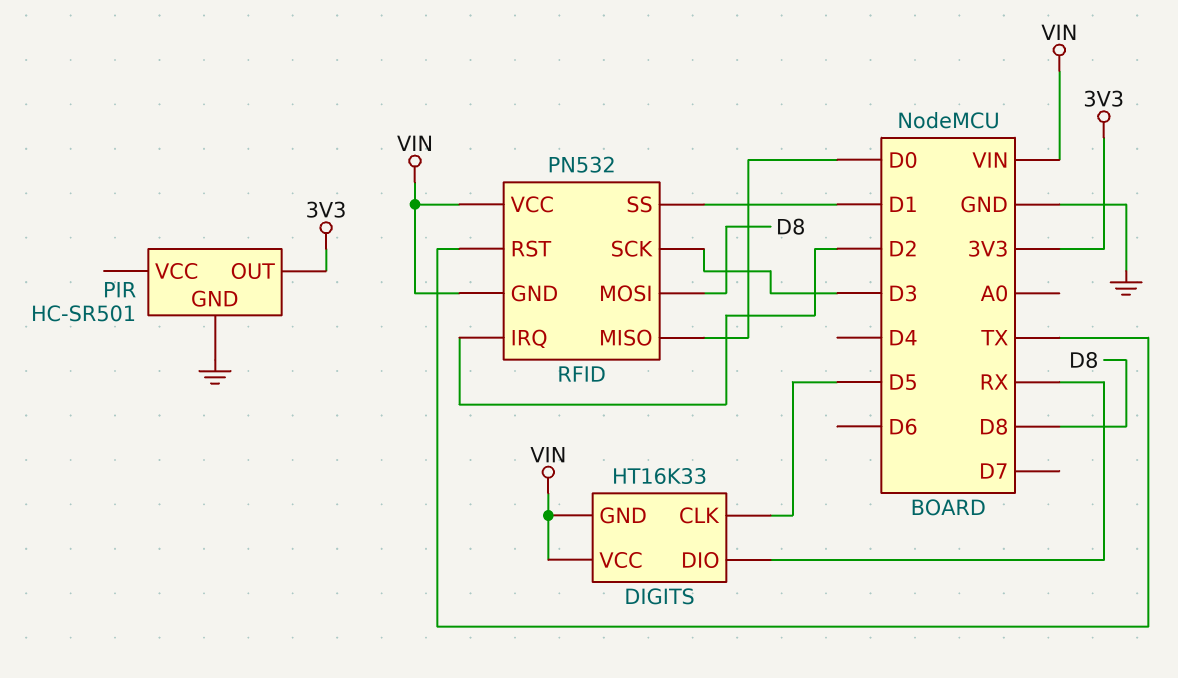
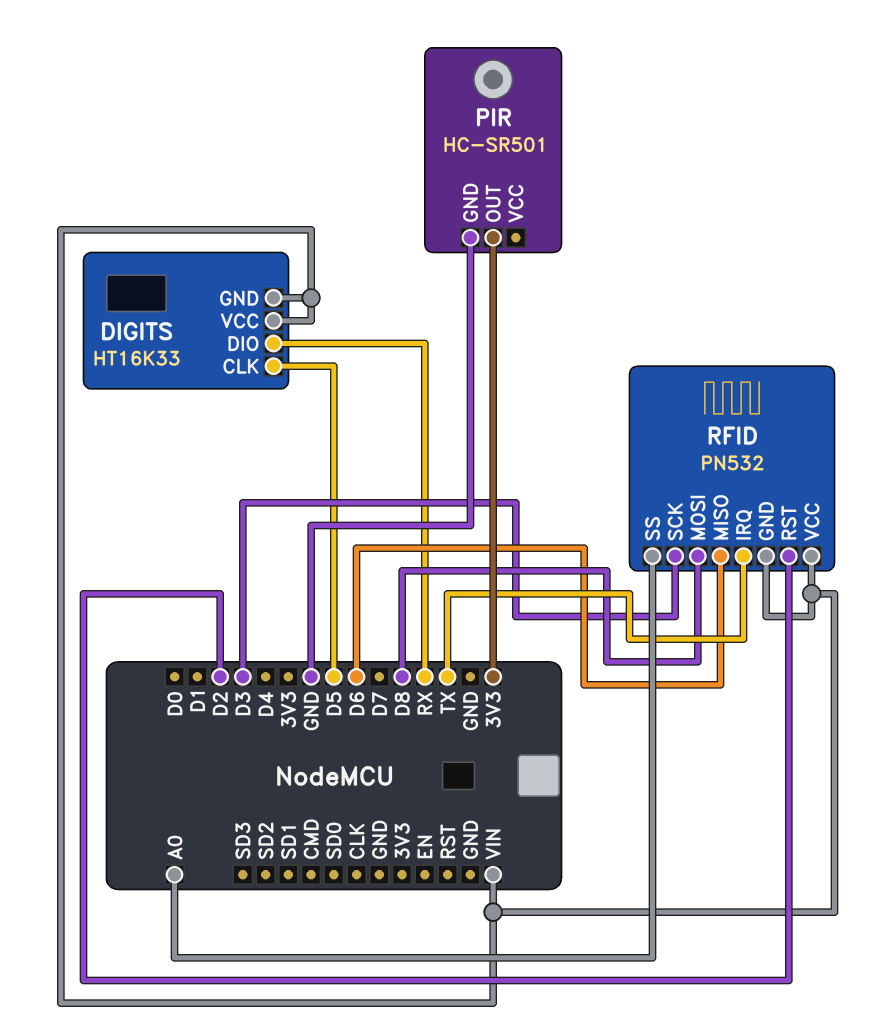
RFID pin IRQ: D2 -> TX
RFID pin MISO: D0 -> D6
RFID pin RST: TX -> D2
RFID pin SS: D1 -> A0

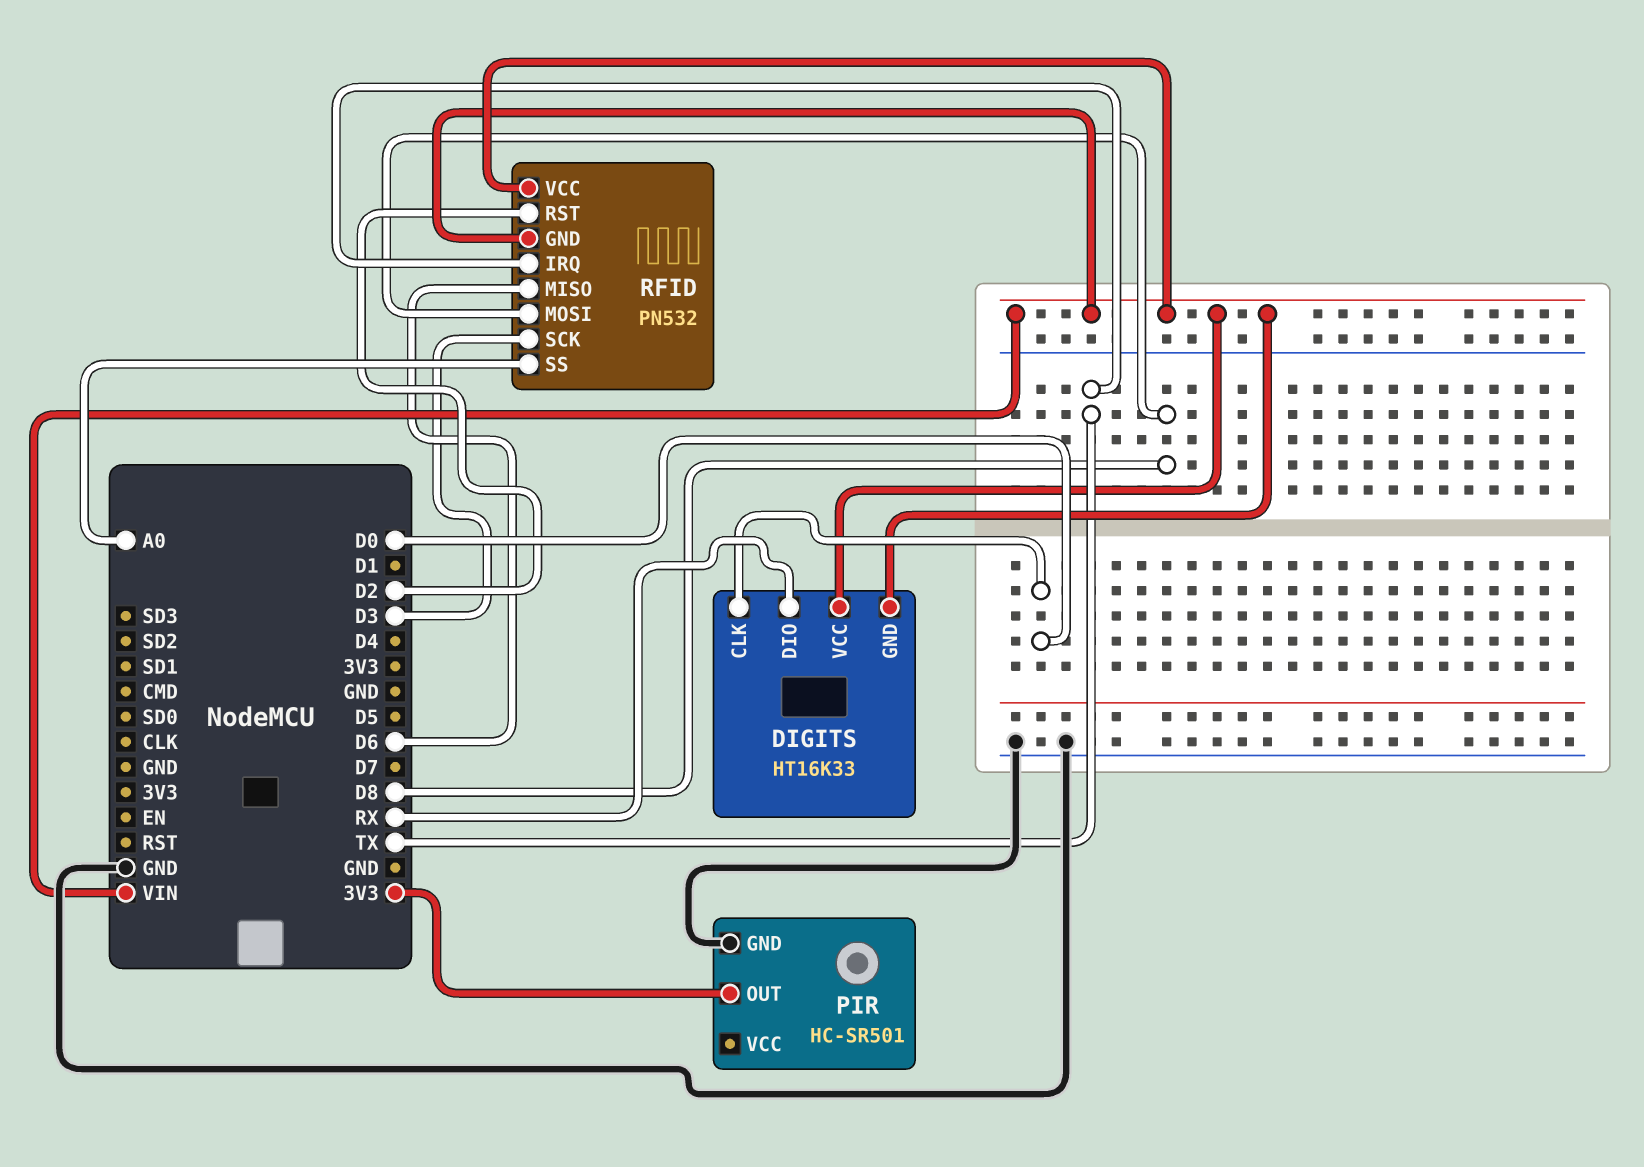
DIGITS pin CLK: D5 -> D0

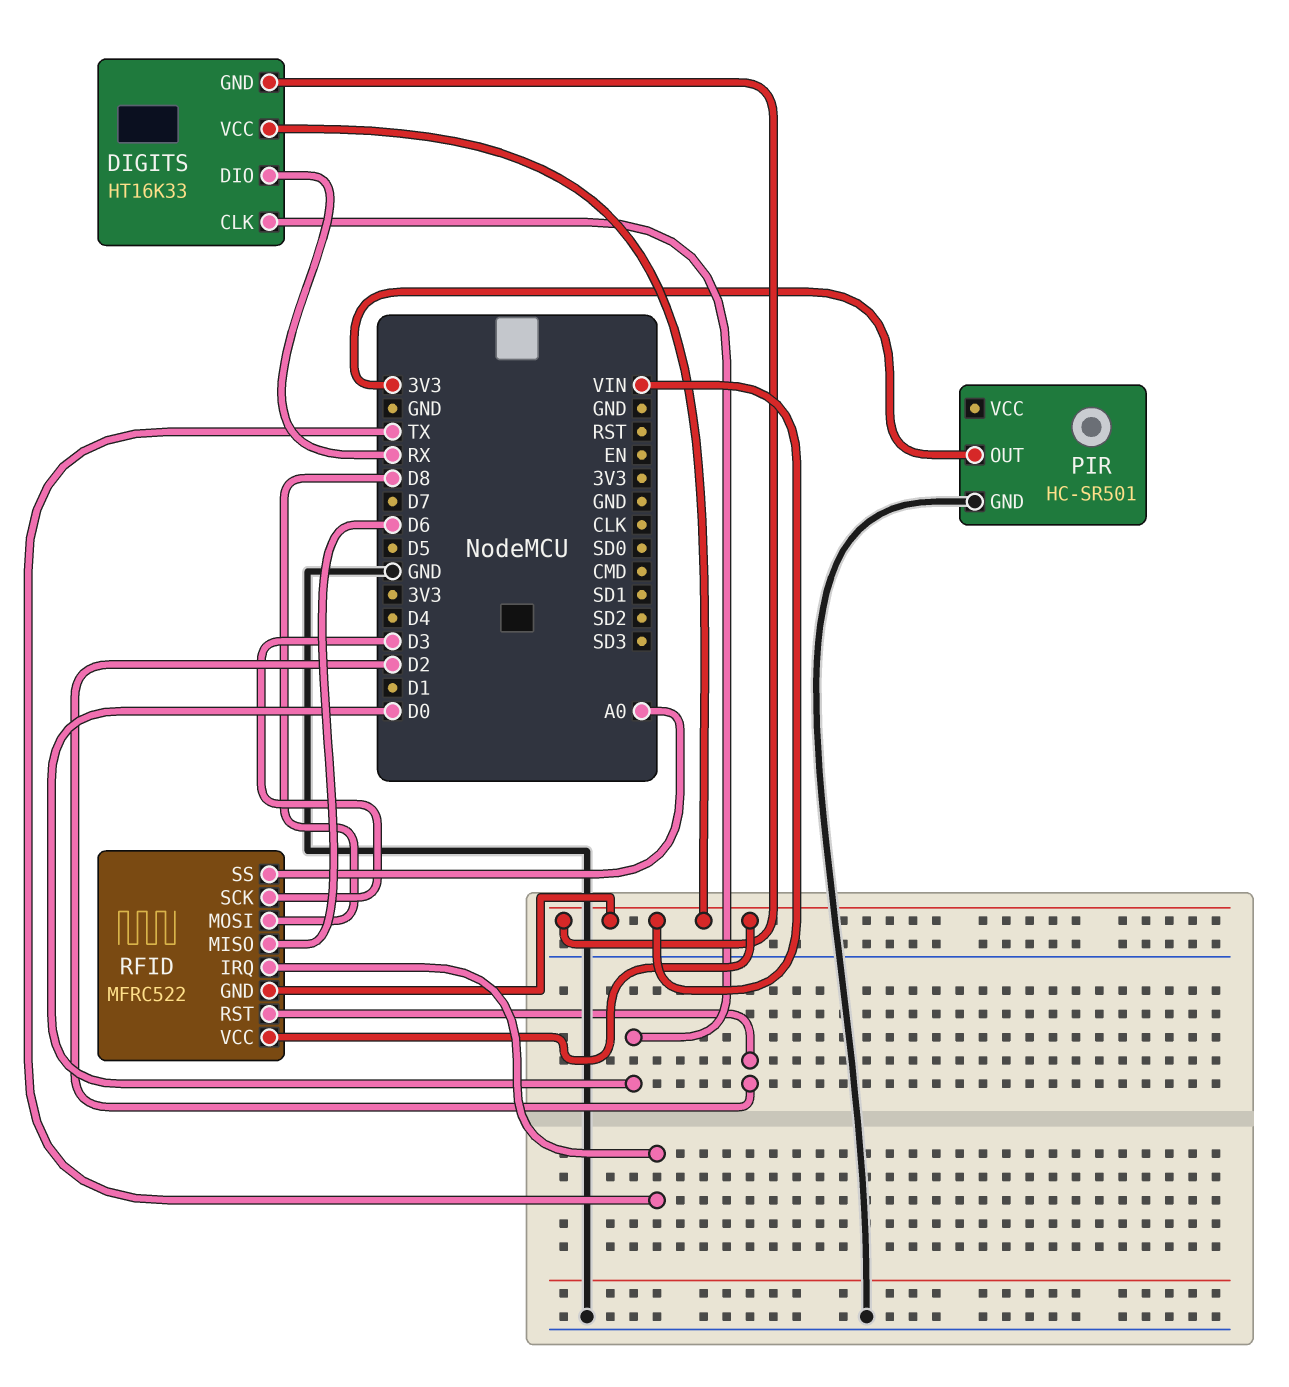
RFID: PN532 -> MFRC522

